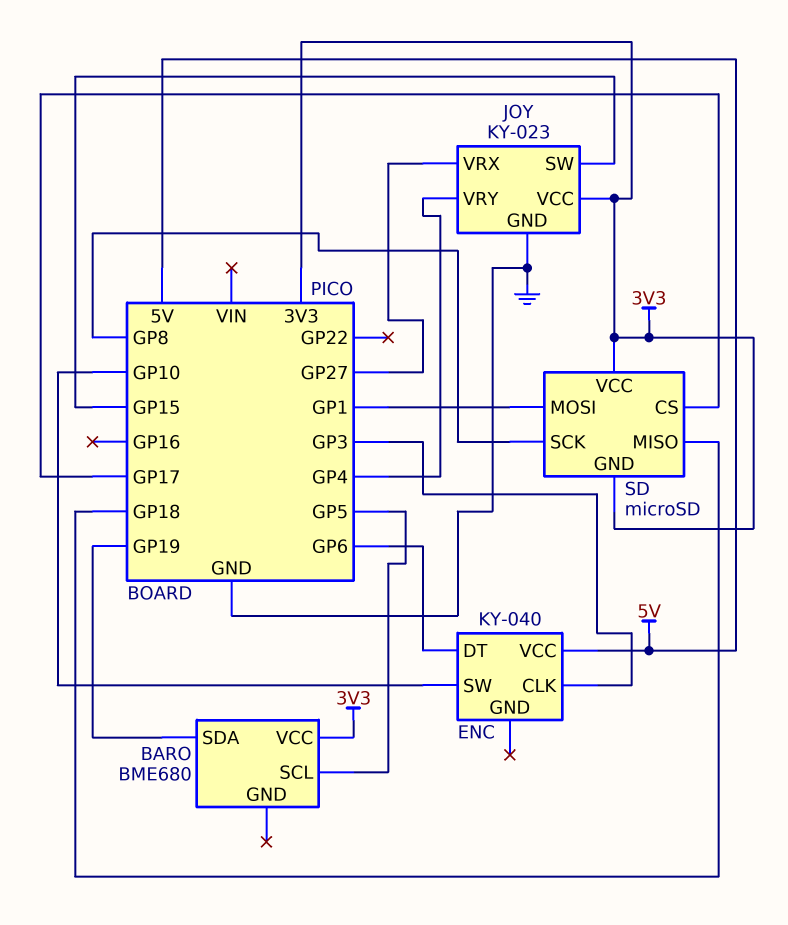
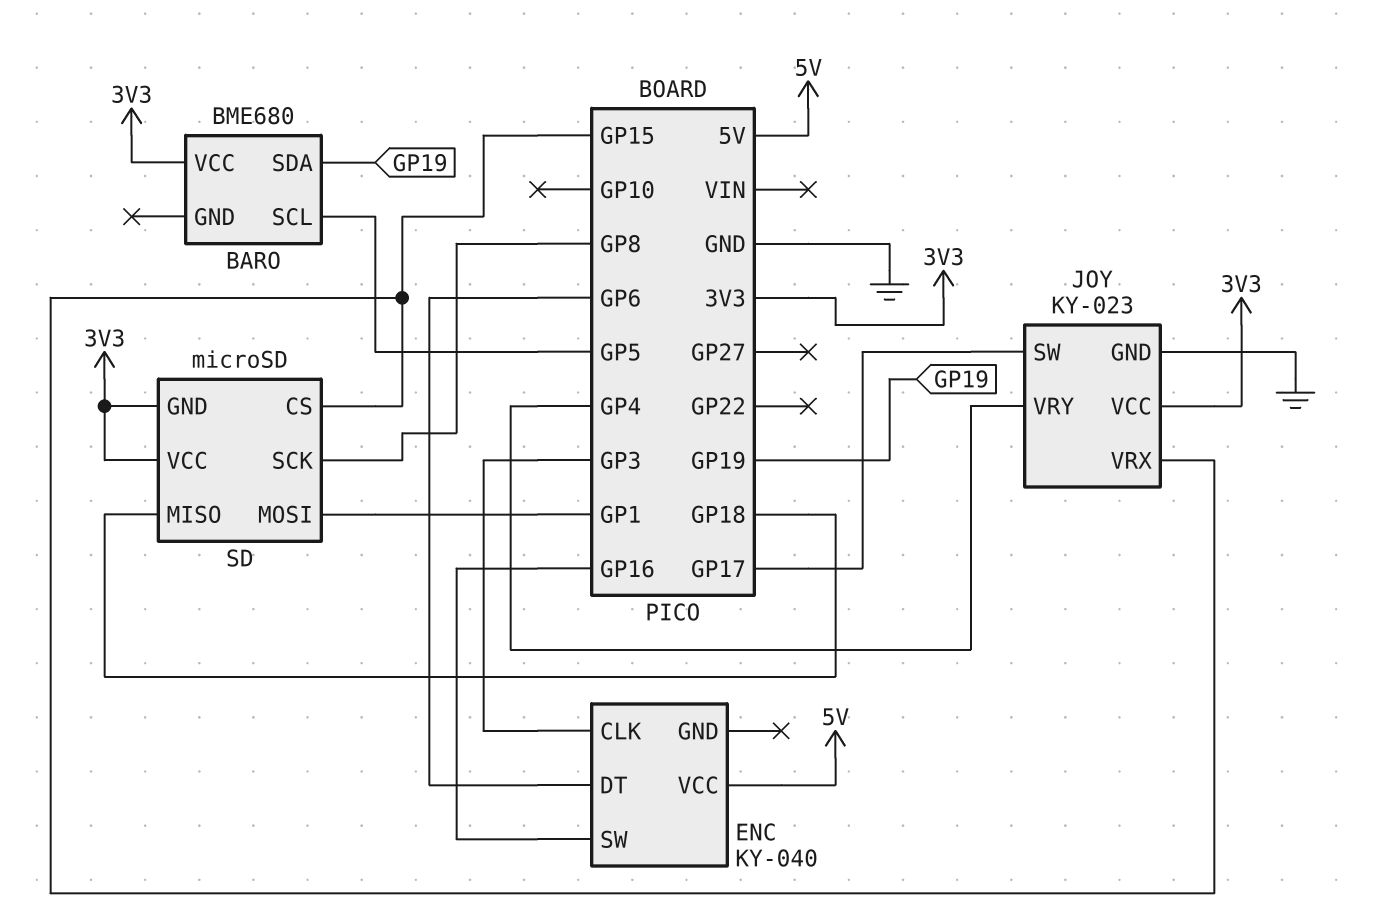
ENC pin SW: GP10 -> GP16
JOY pin SW: GP15 -> GP17
JOY pin VRX: GP27 -> GP15
SD pin CS: GP17 -> GP15

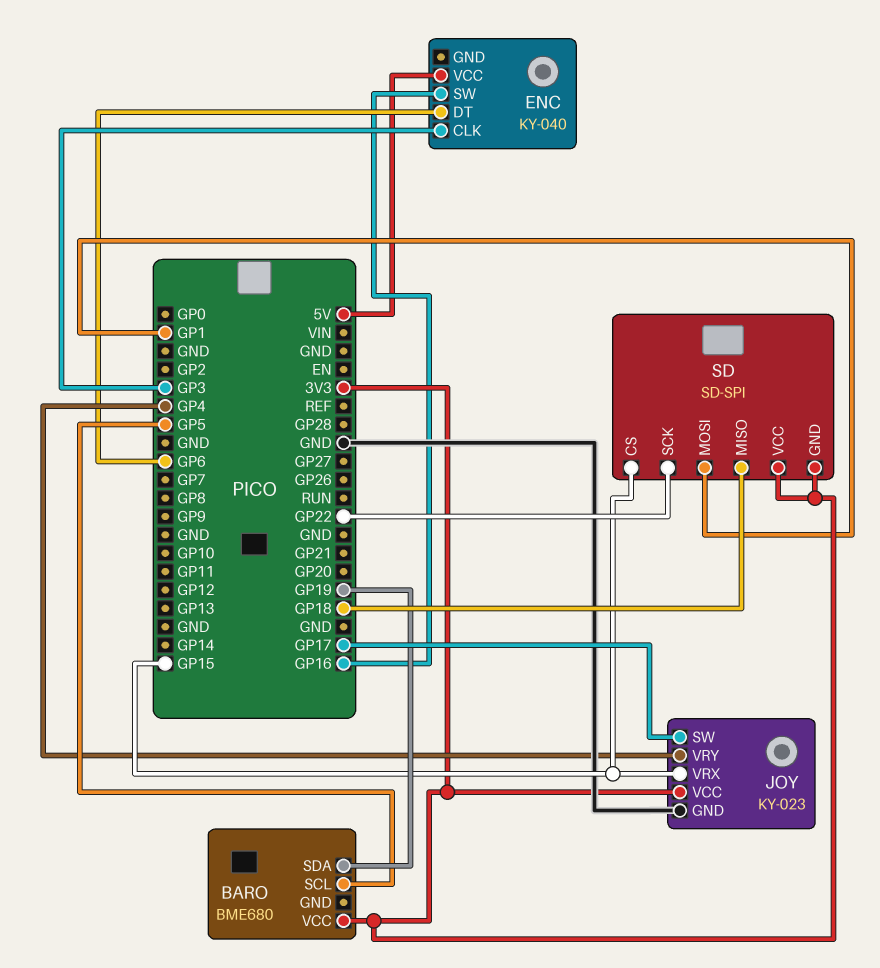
SD: microSD -> SD-SPI
SD pin SCK: GP8 -> GP22

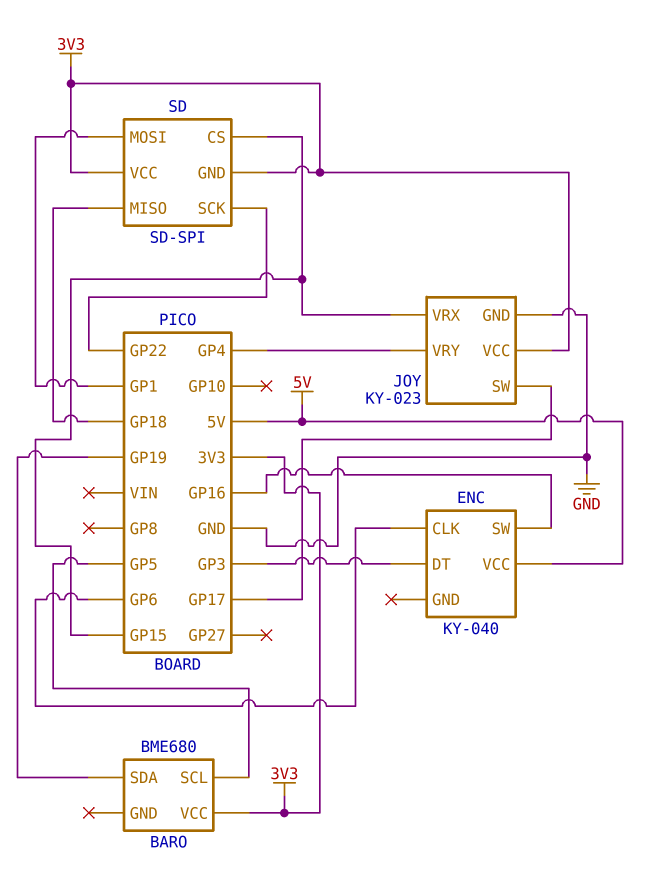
ENC pin CLK: GP3 -> GP6
ENC pin DT: GP6 -> GP3

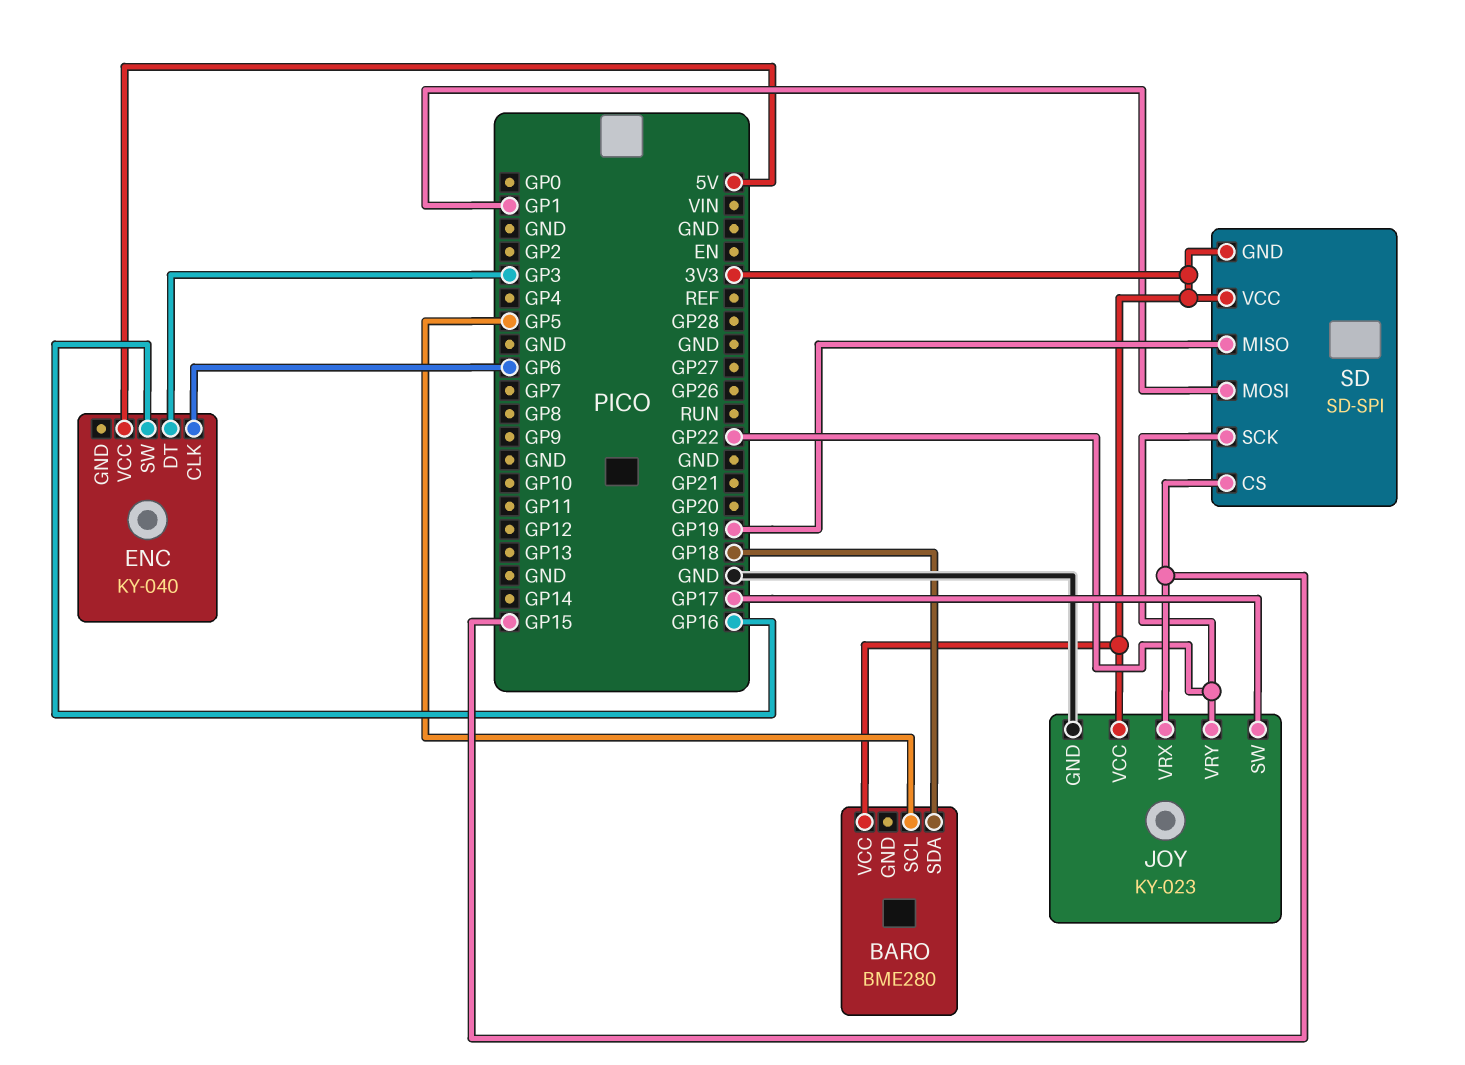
BARO: BME680 -> BME280
BARO pin SDA: GP19 -> GP18
JOY pin VRY: GP4 -> GP22
SD pin MISO: GP18 -> GP19

